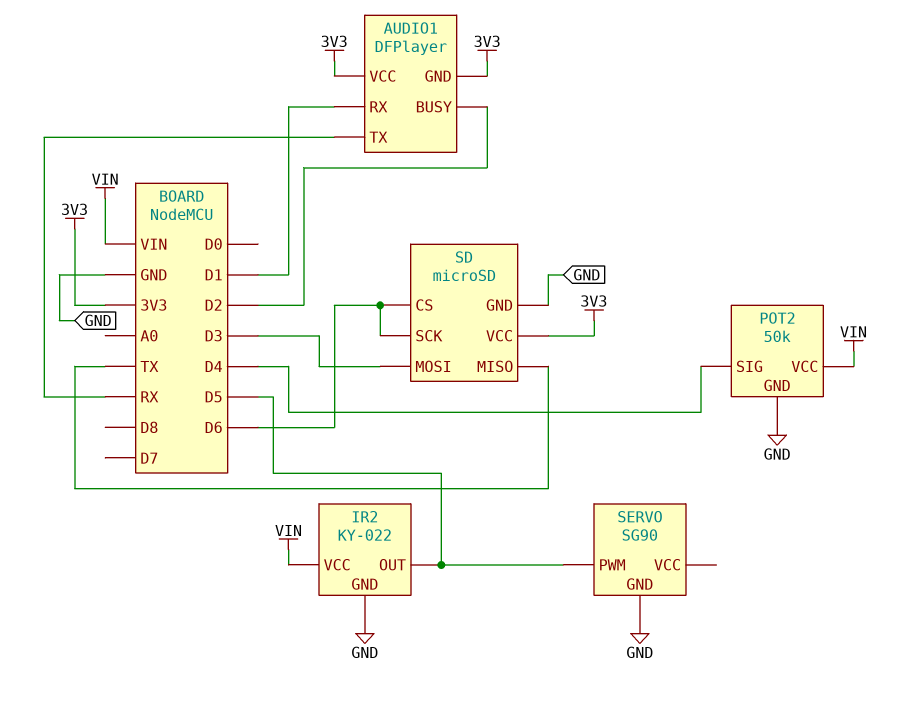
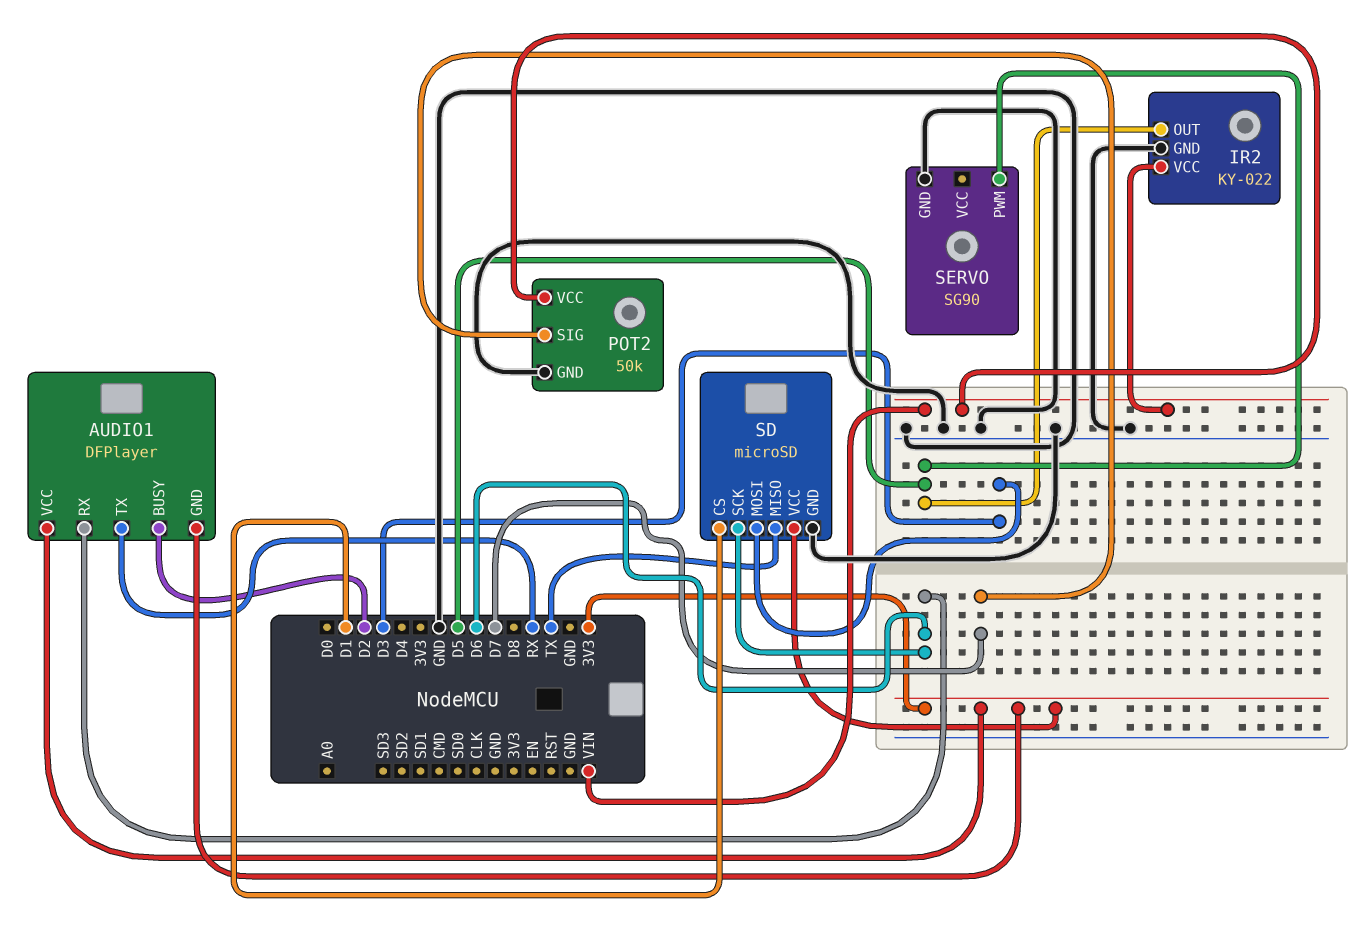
AUDIO1 pin RX: D1 -> D6
POT2 pin SIG: D4 -> D7
SD pin CS: D6 -> D1

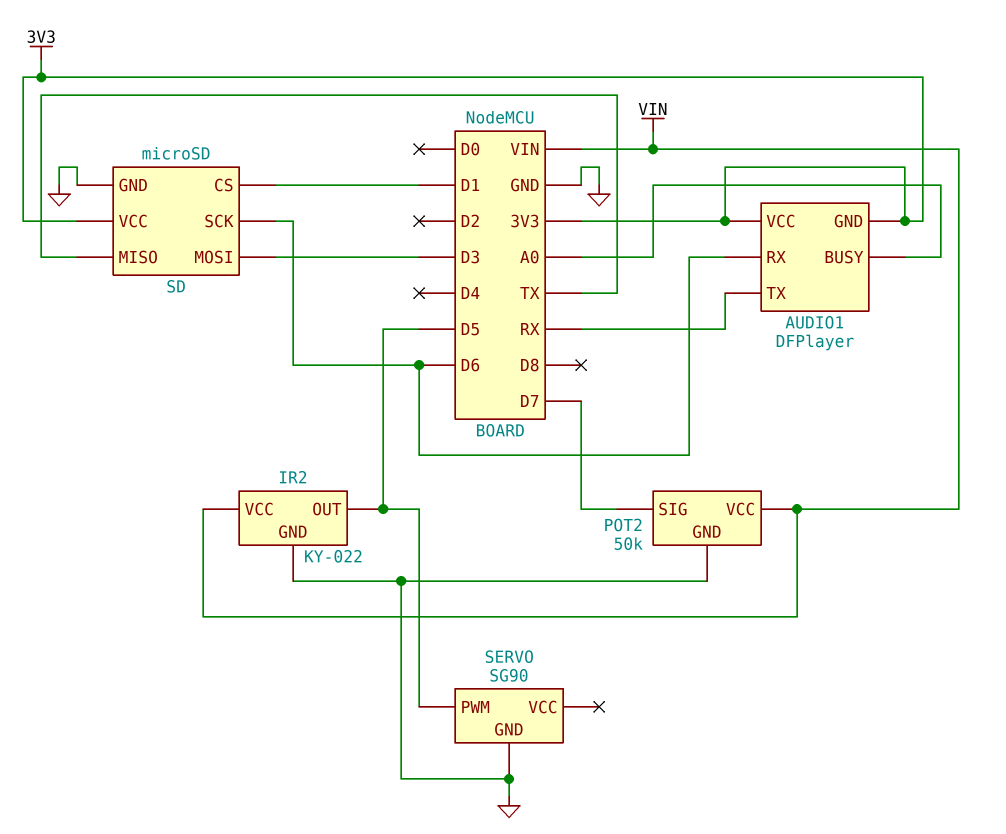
AUDIO1 pin BUSY: D2 -> A0

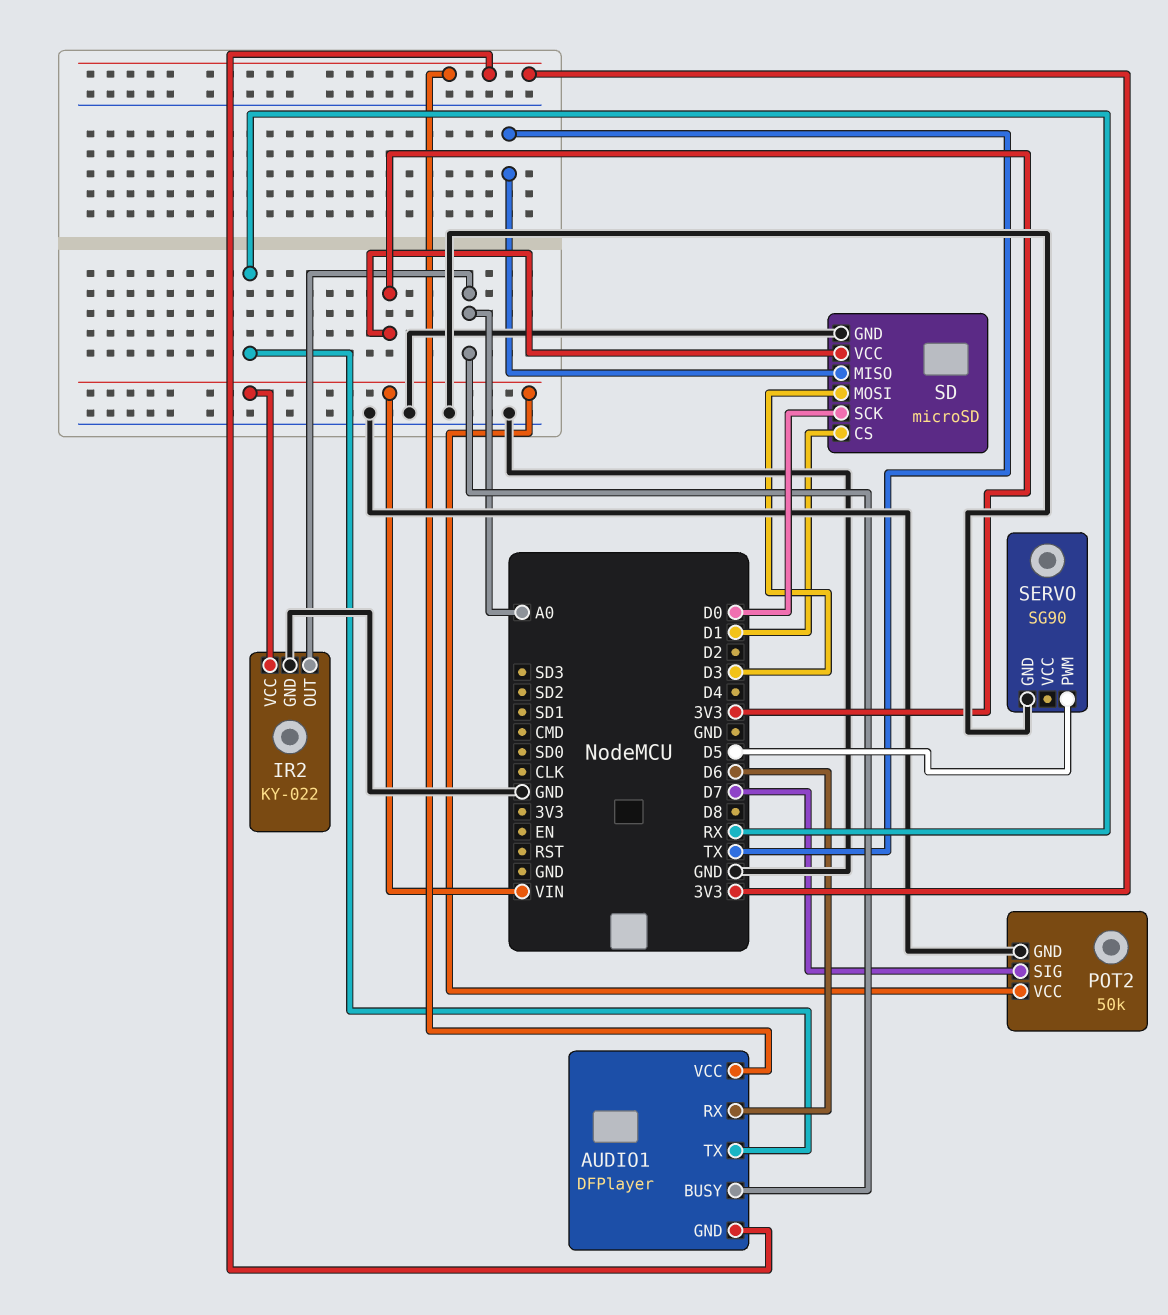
IR2 pin OUT: D5 -> A0
SD pin SCK: D6 -> D0

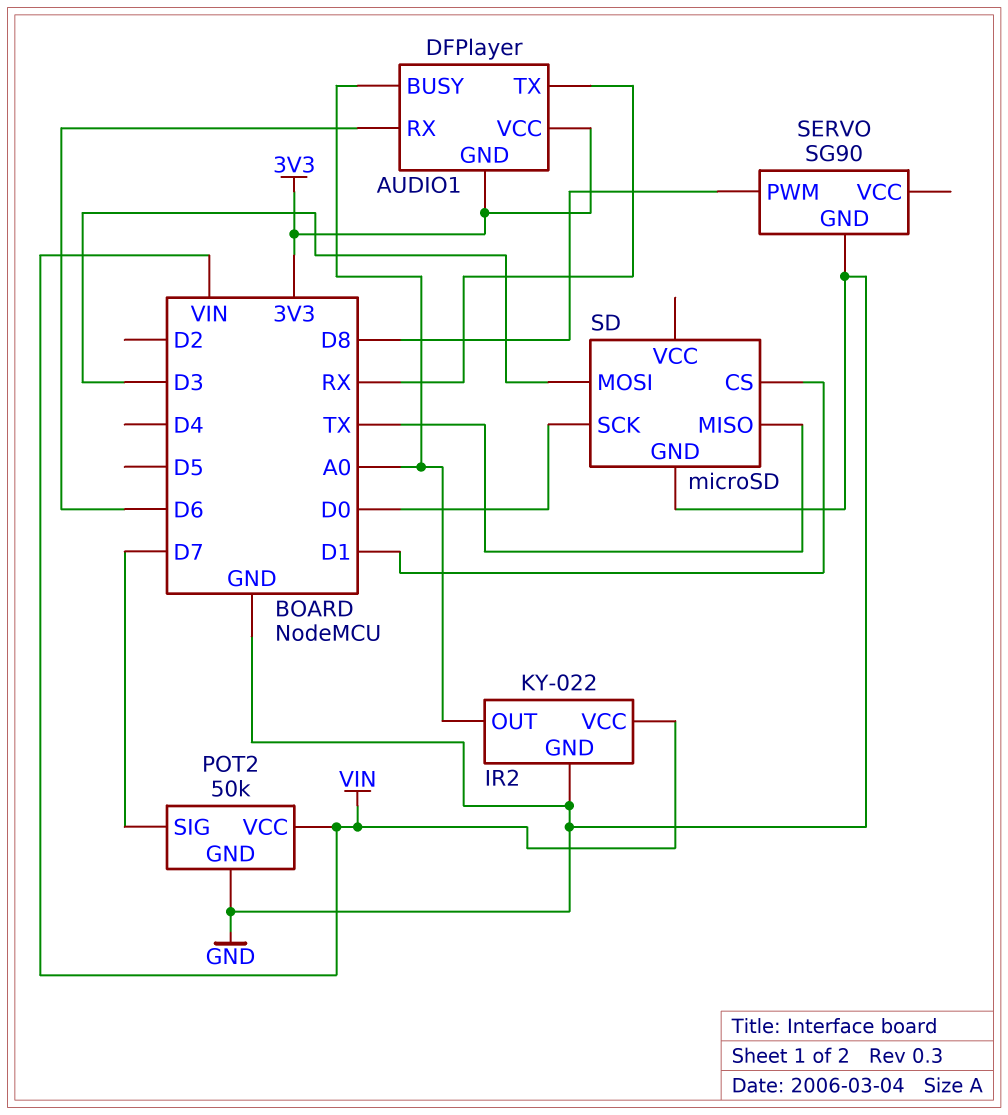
SD pin VCC: 3V3 -> none
SERVO pin PWM: D5 -> D8

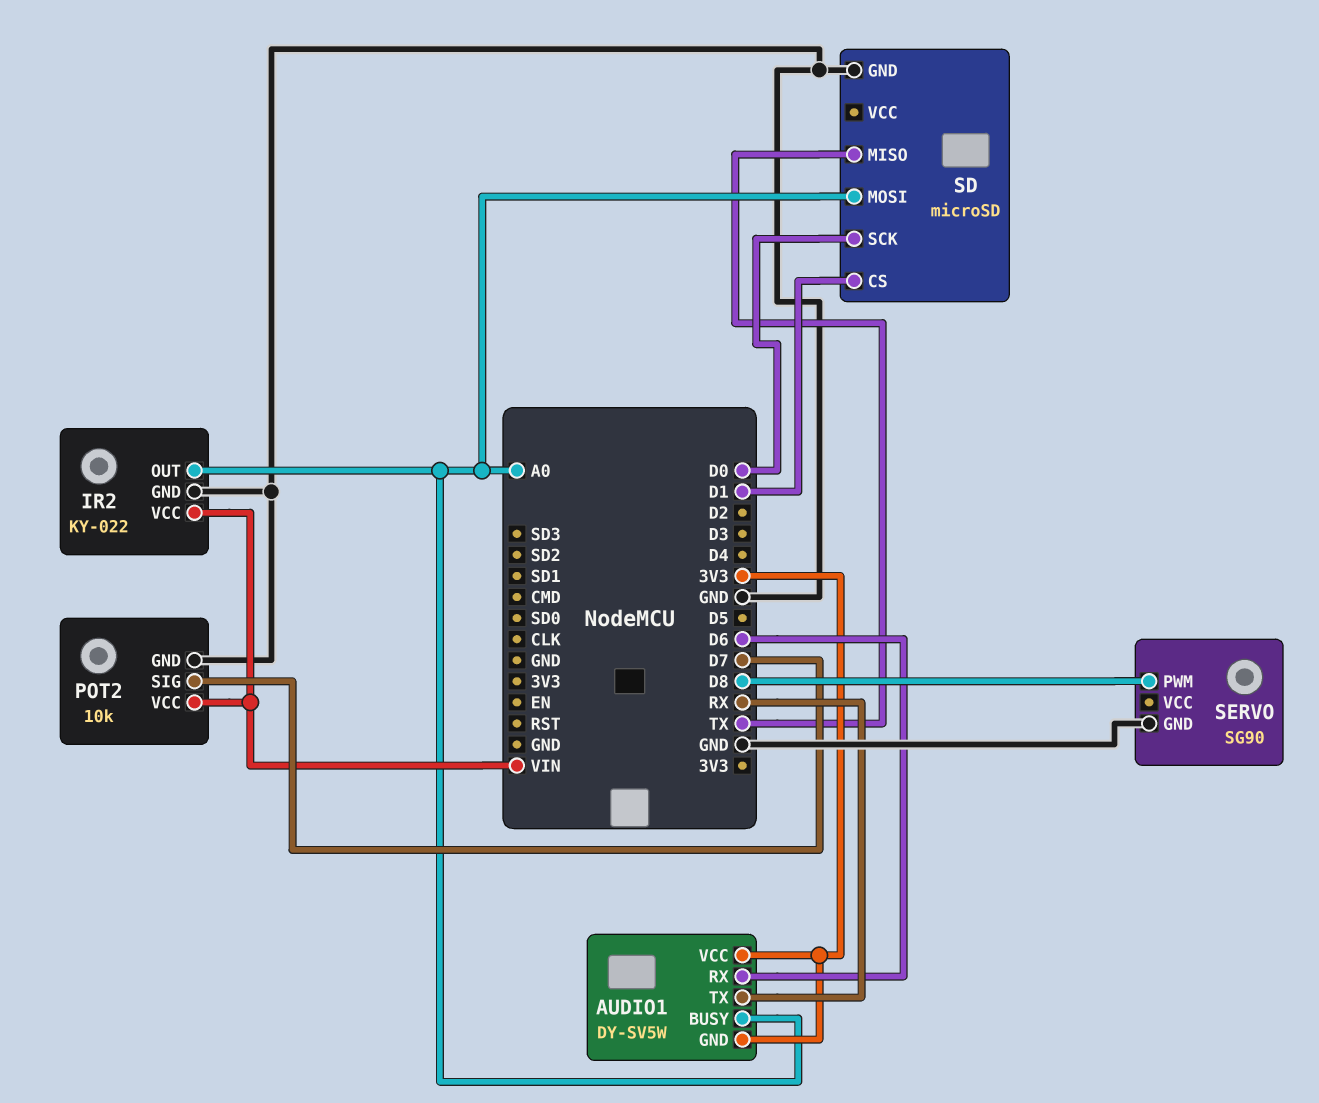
AUDIO1: DFPlayer -> DY-SV5W
POT2: 50k -> 10k
SD pin MOSI: D3 -> A0

